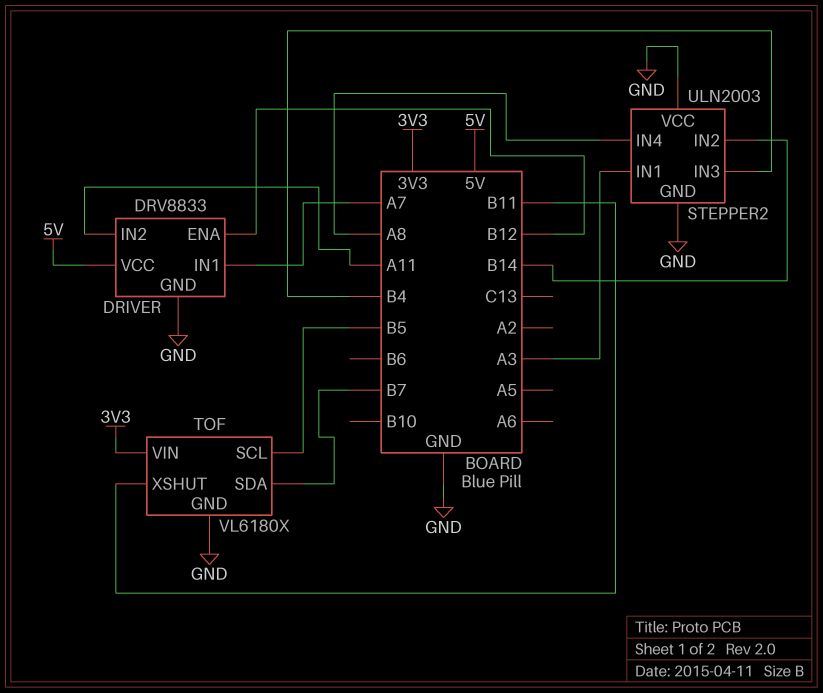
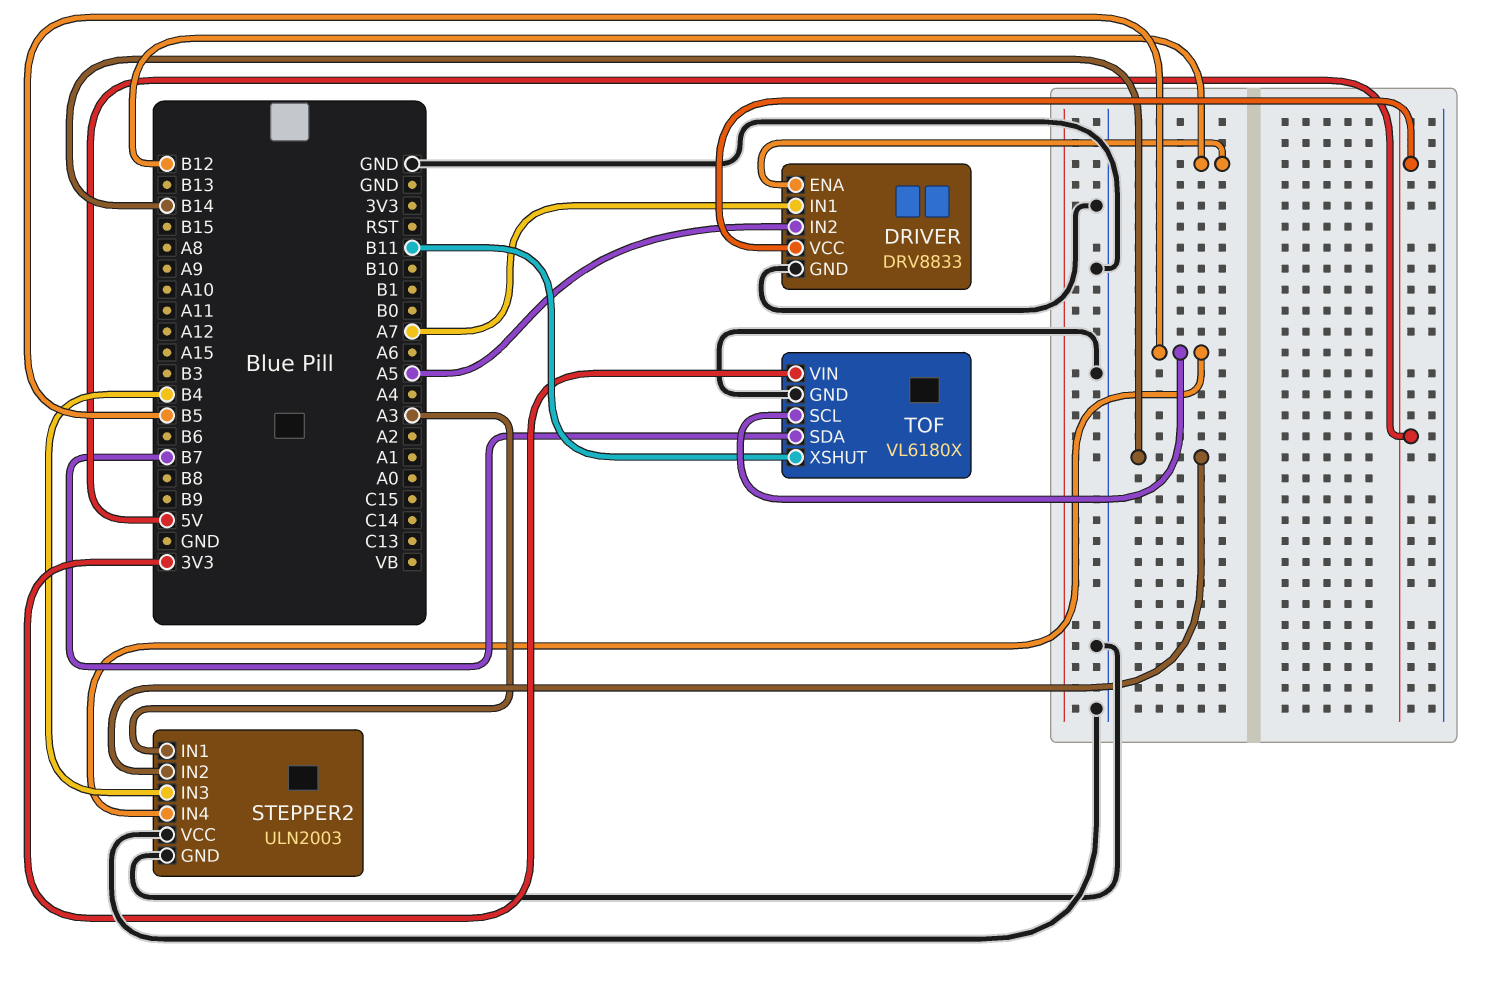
DRIVER pin IN2: A11 -> A5
STEPPER2 pin IN4: A8 -> B5

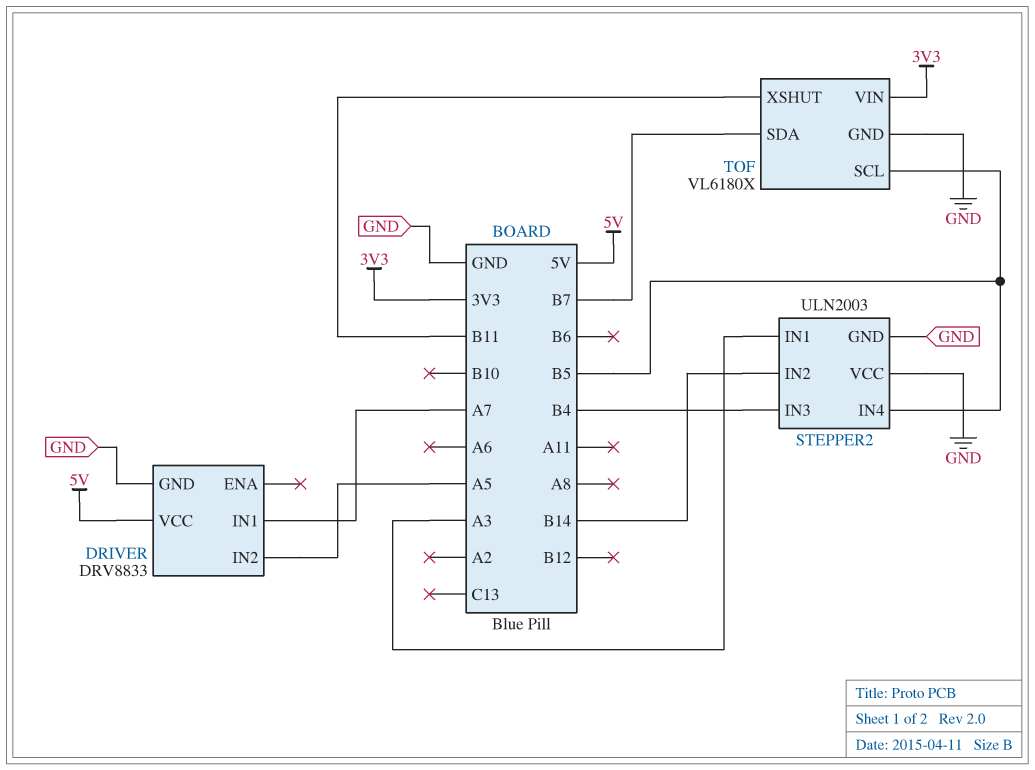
DRIVER pin ENA: B12 -> none

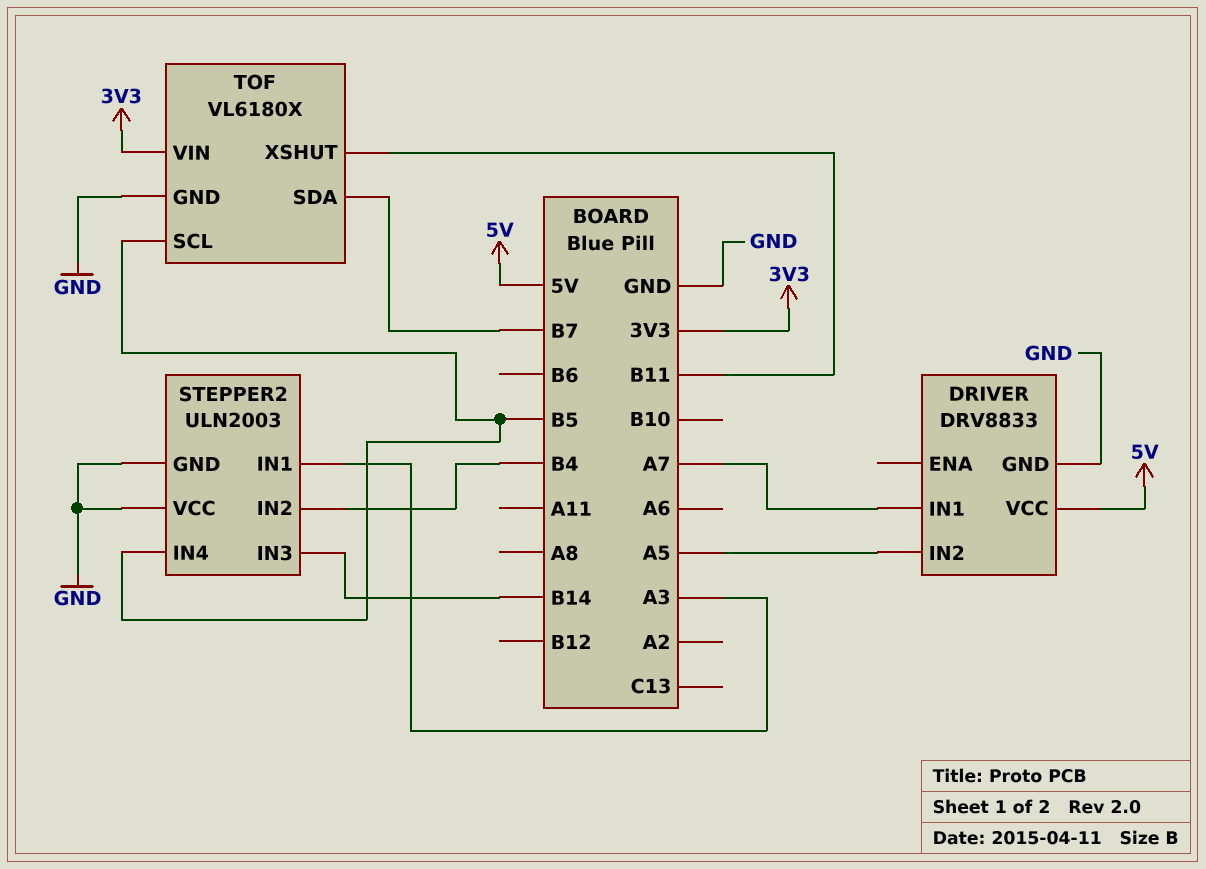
STEPPER2 pin IN2: B14 -> B4
STEPPER2 pin IN3: B4 -> B14

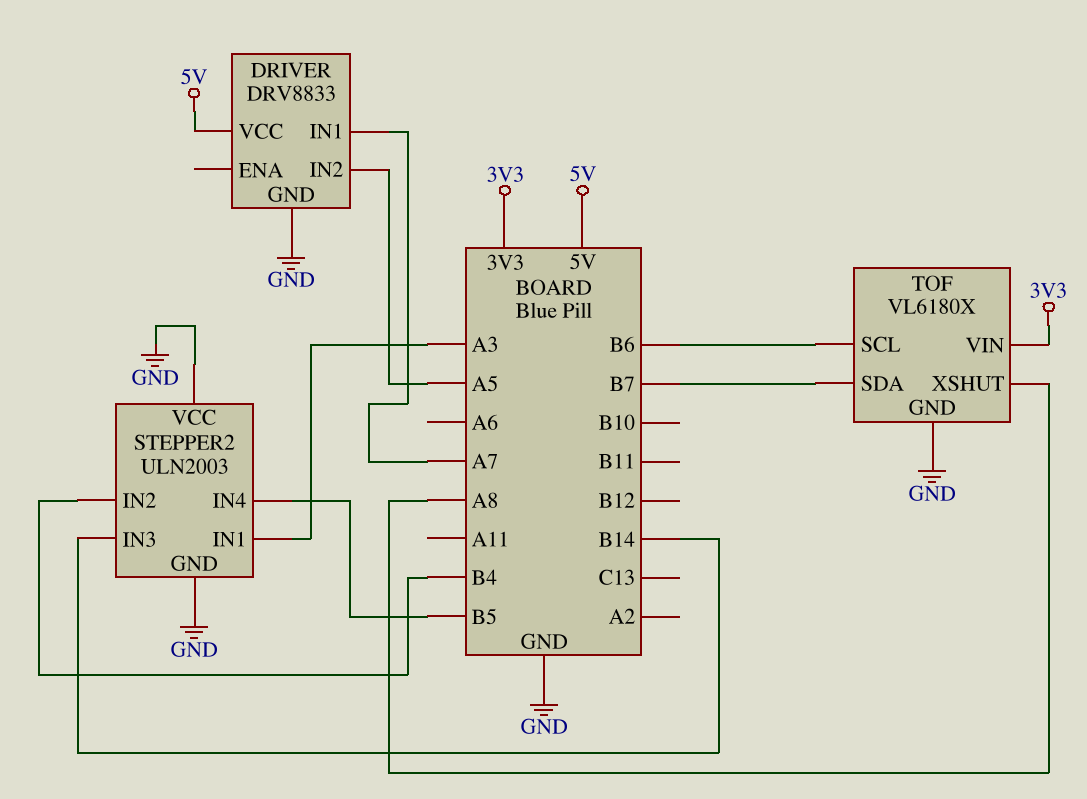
TOF pin SCL: B5 -> B6
TOF pin XSHUT: B11 -> A8

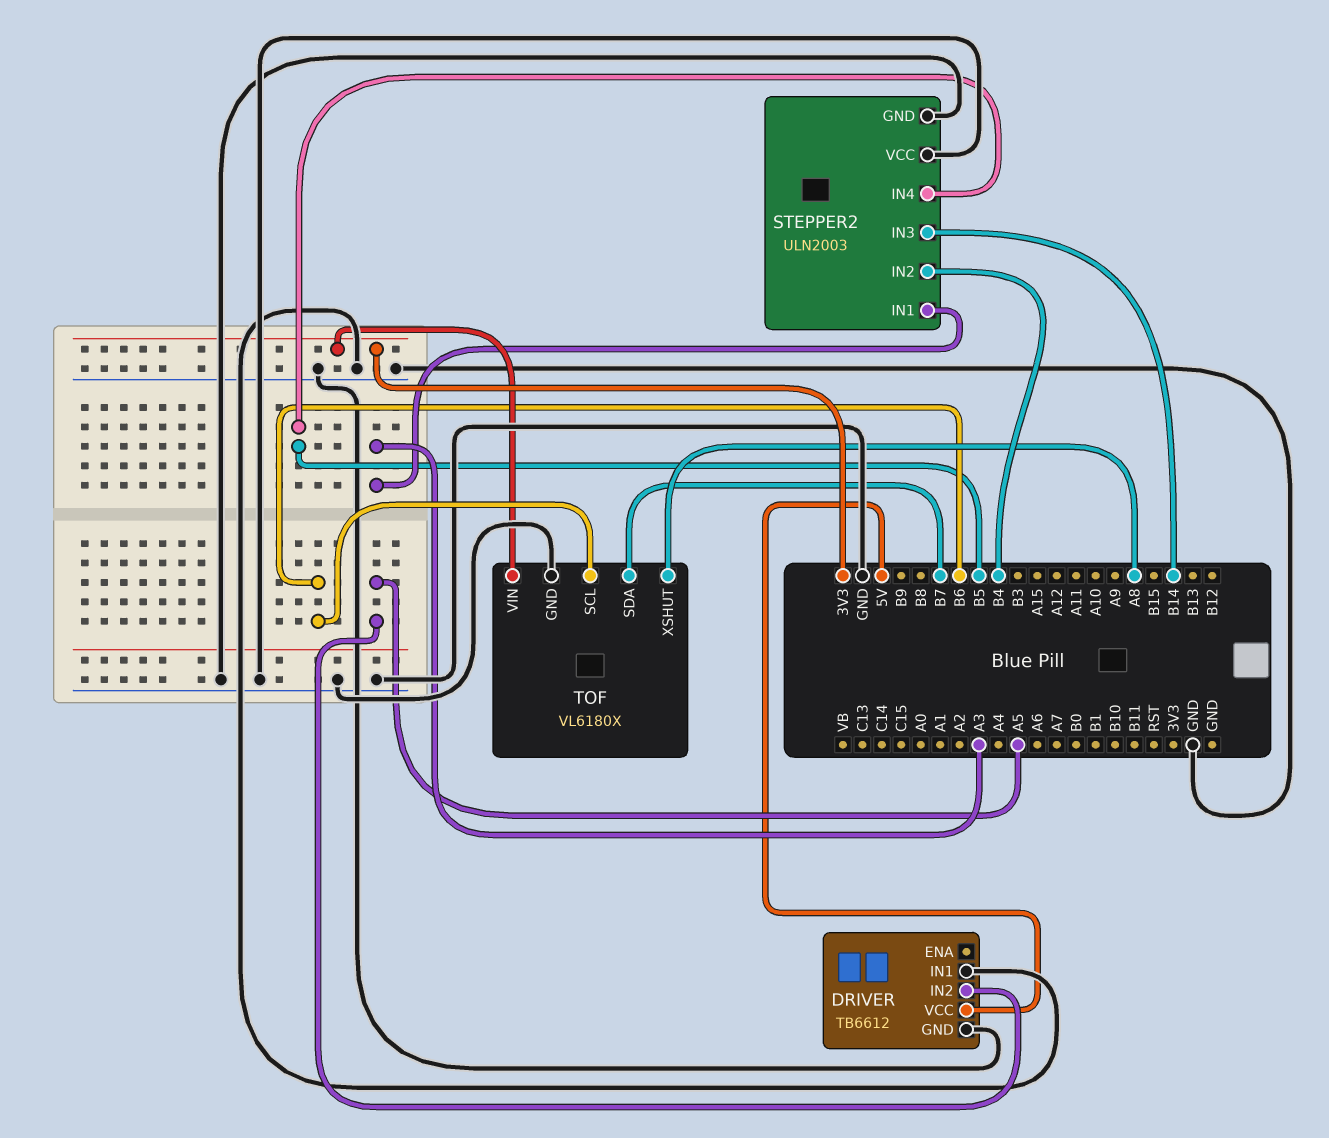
DRIVER: DRV8833 -> TB6612
DRIVER pin IN1: A7 -> GND

